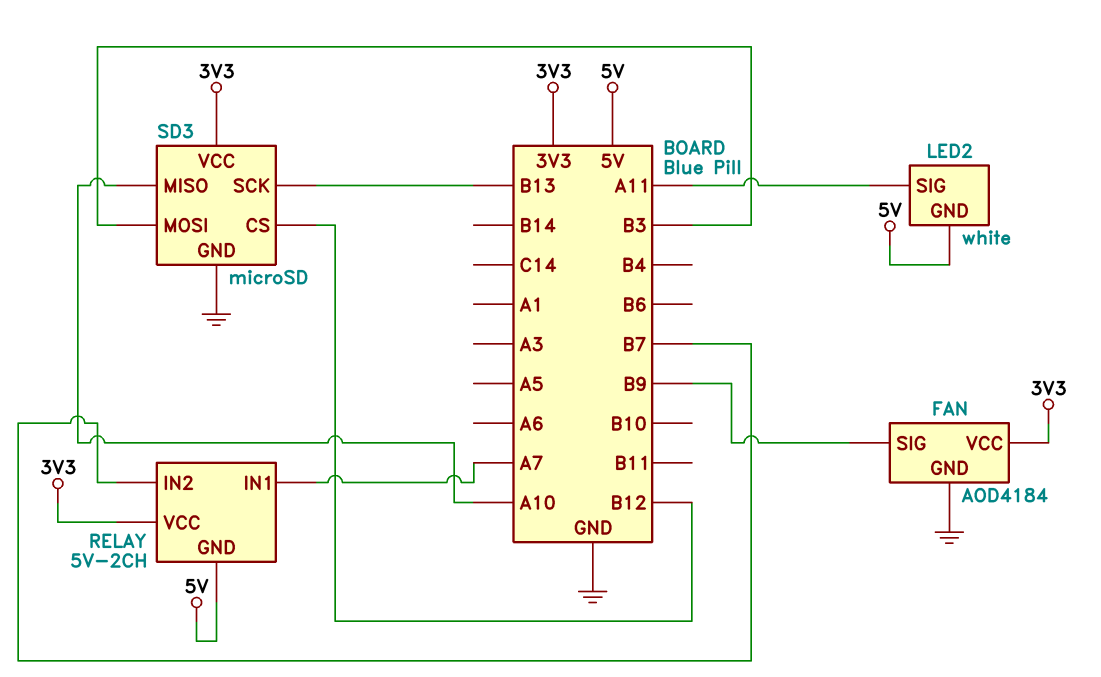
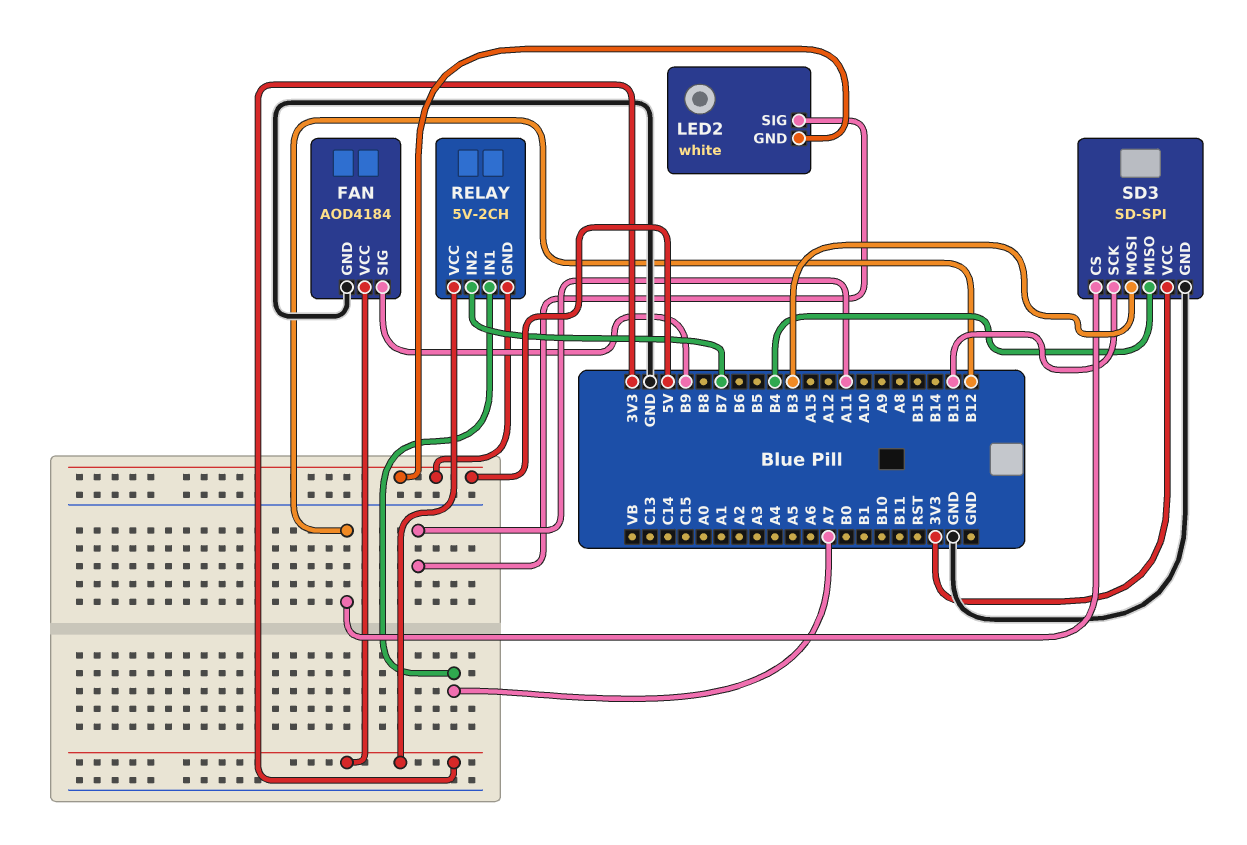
SD3: microSD -> SD-SPI
SD3 pin MISO: A10 -> B4

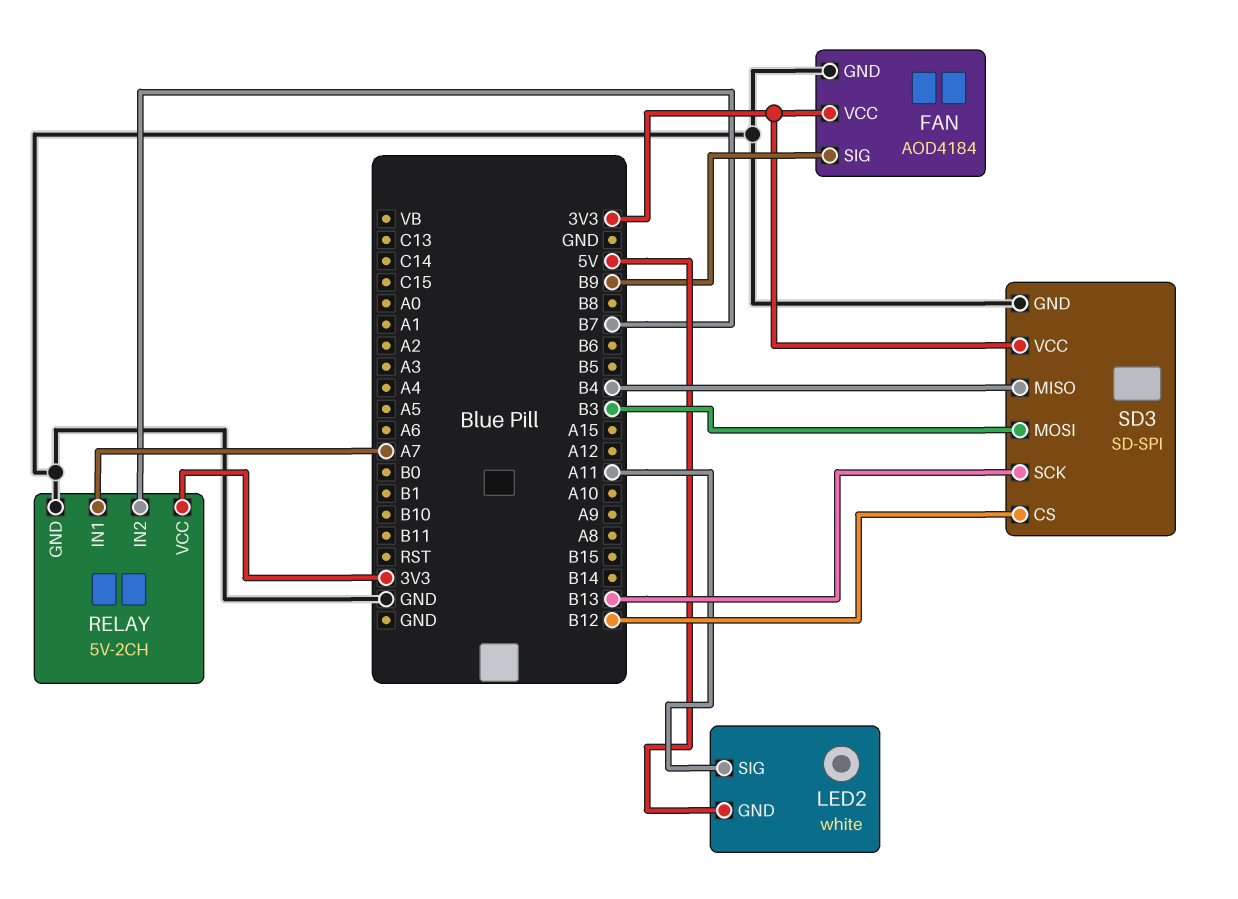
RELAY pin GND: 5V -> GND

